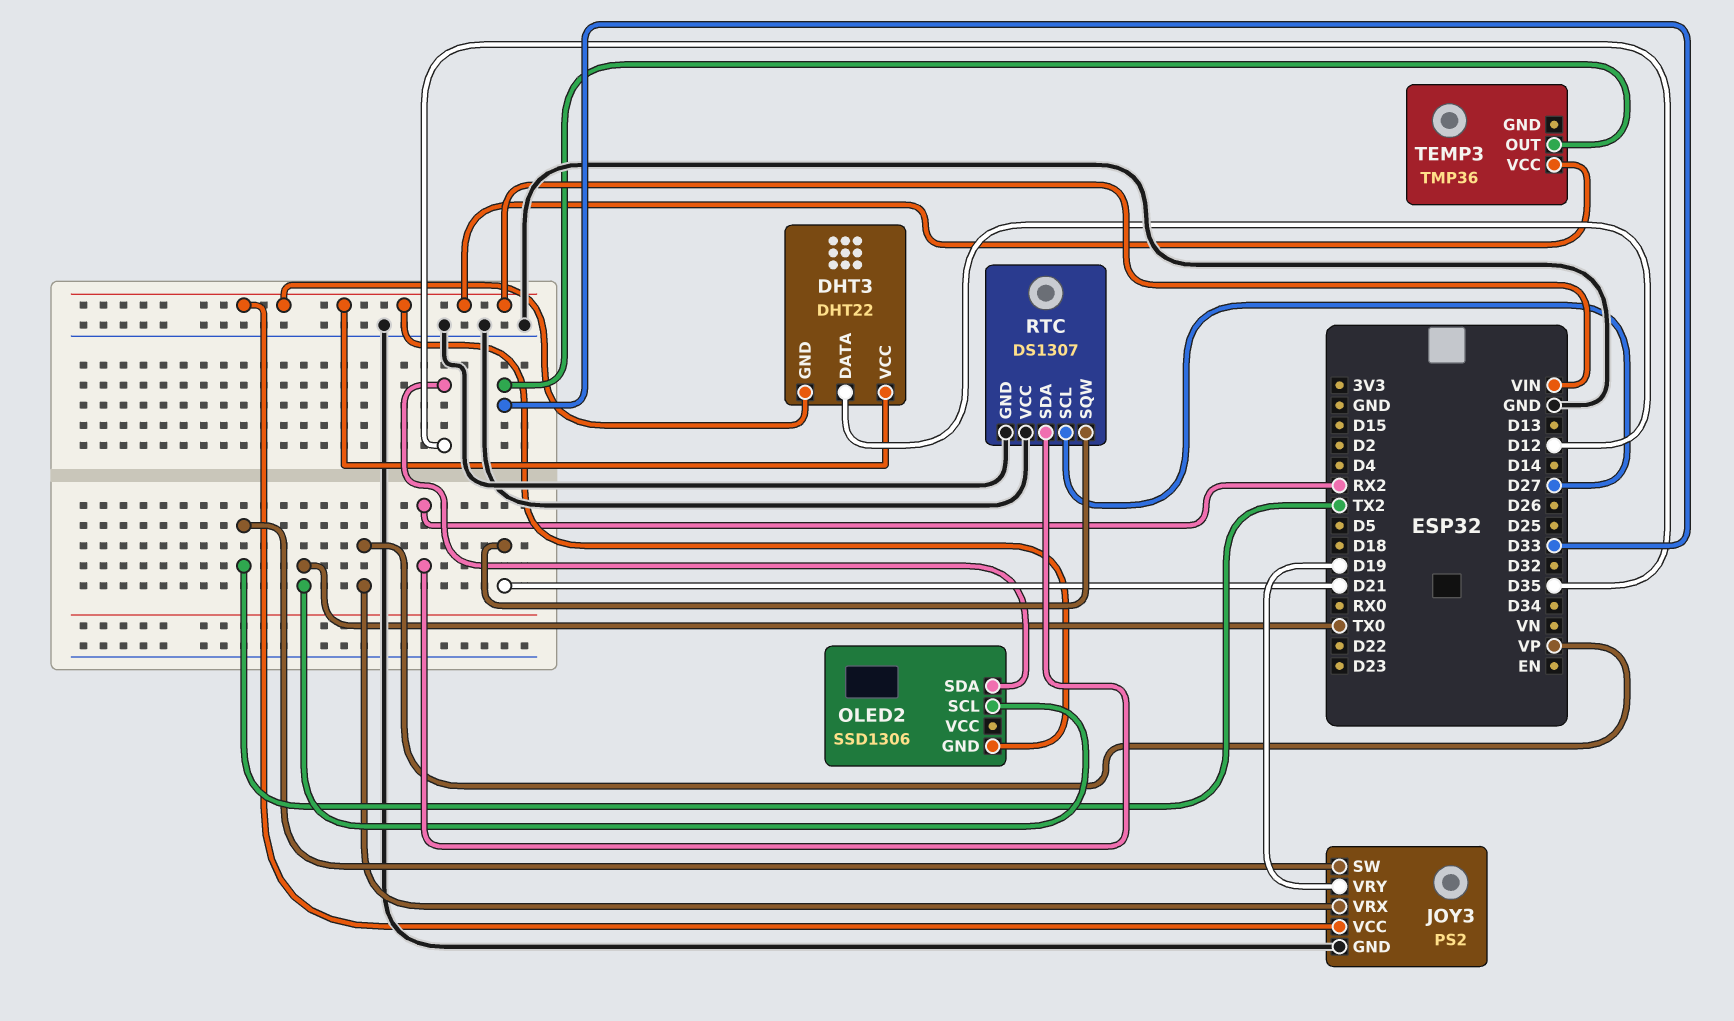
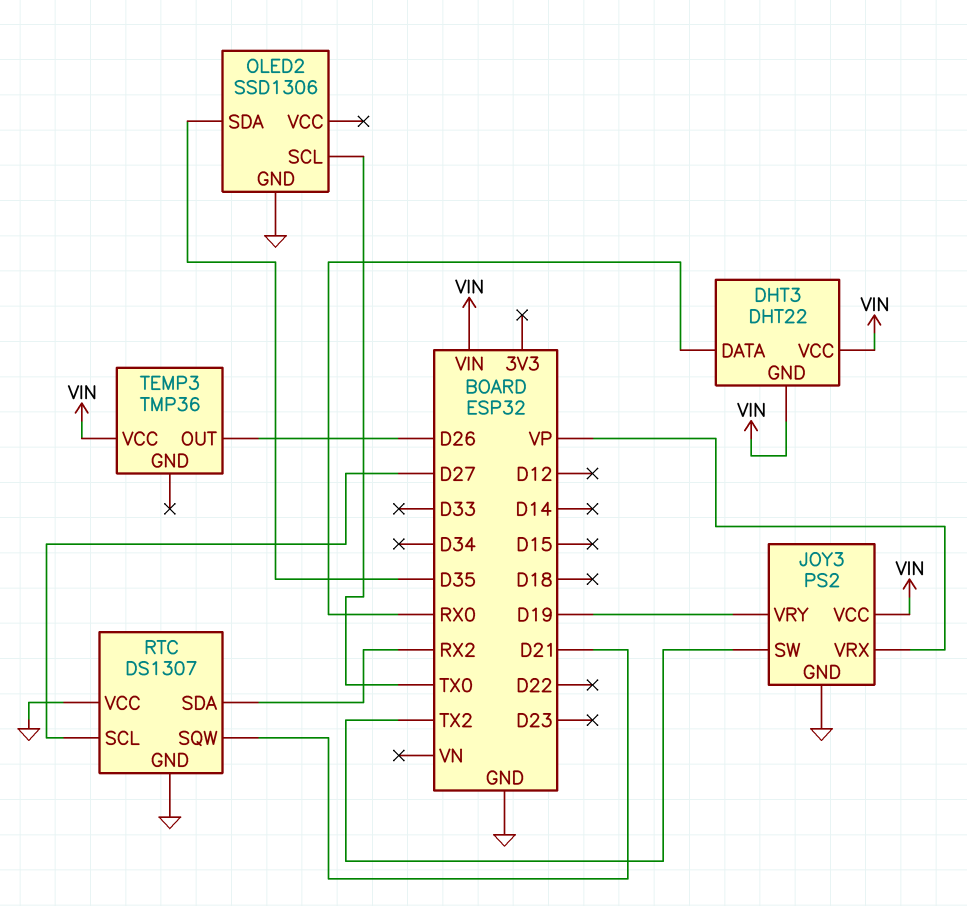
DHT3 pin DATA: D12 -> RX0
OLED2 pin GND: VIN -> GND
TEMP3 pin OUT: D33 -> D26

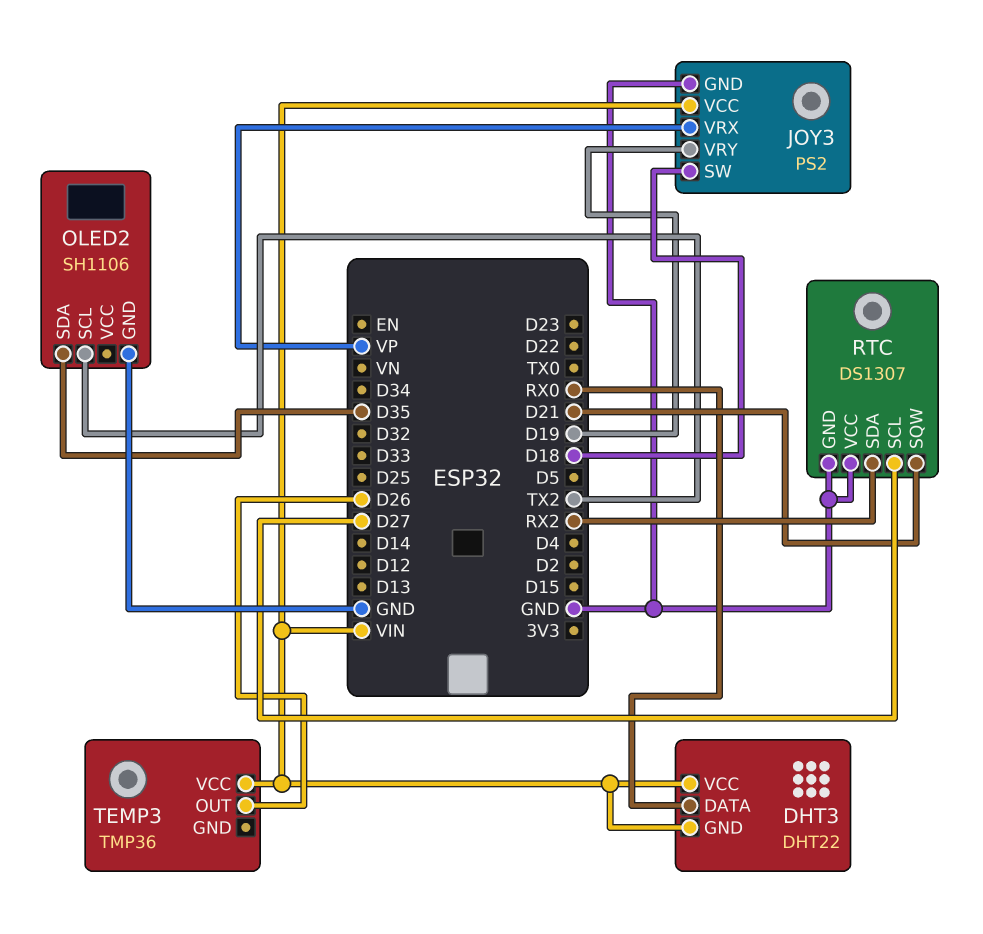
JOY3 pin SW: TX2 -> D18
OLED2: SSD1306 -> SH1106
OLED2 pin SCL: TX0 -> TX2

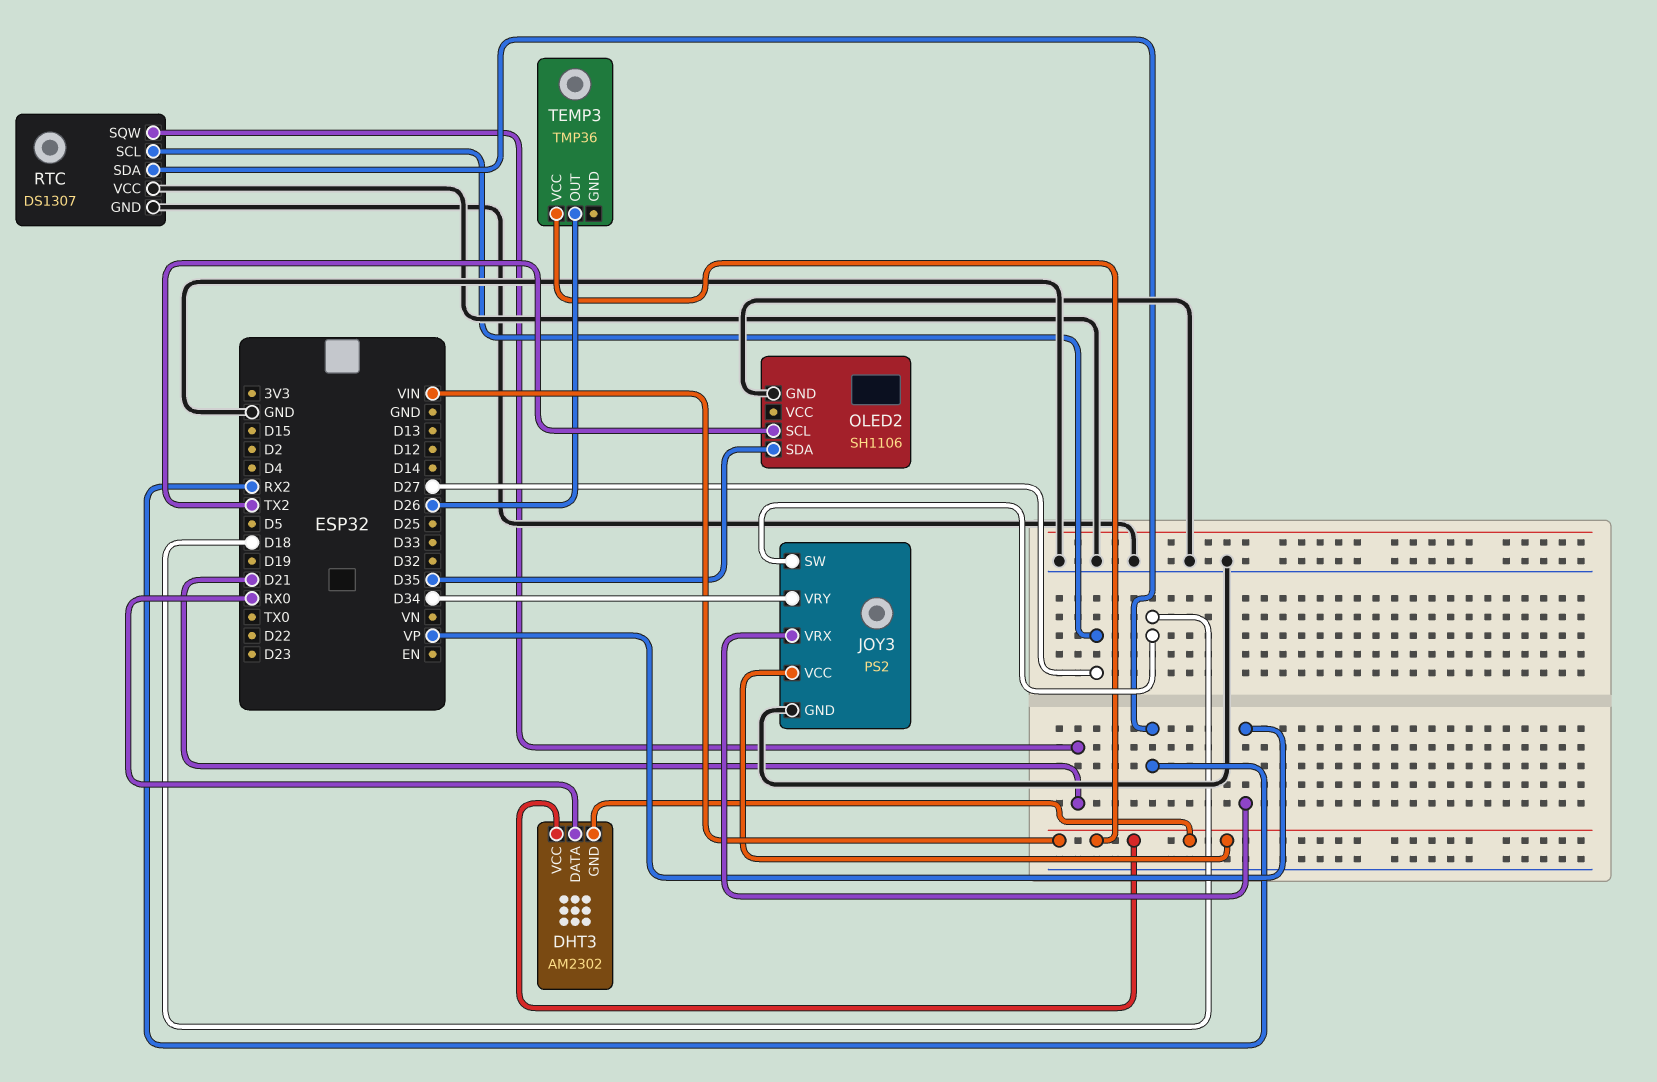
DHT3: DHT22 -> AM2302
JOY3 pin VRY: D19 -> D34

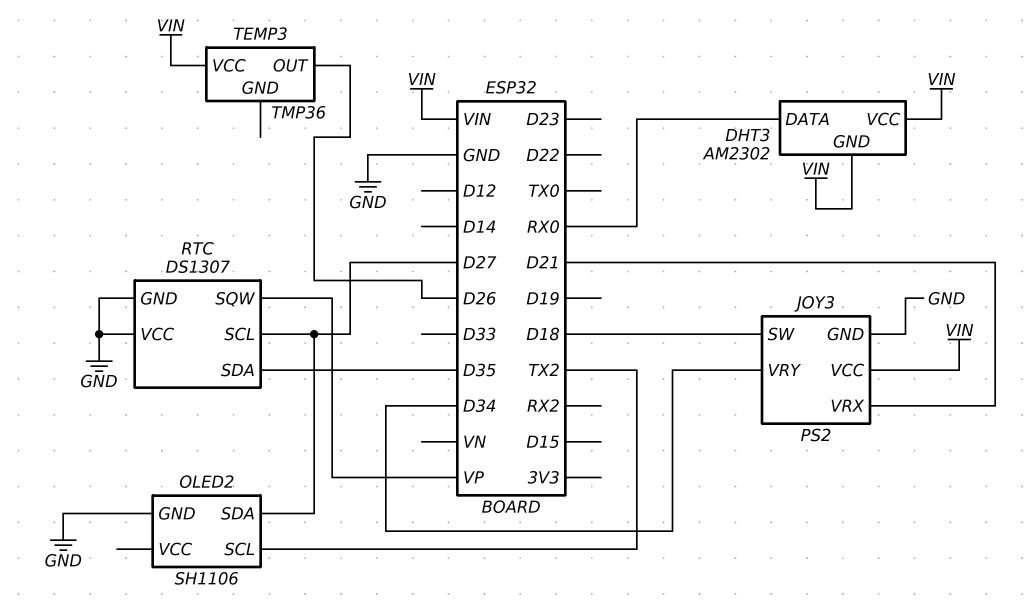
JOY3 pin VRX: VP -> D21
OLED2 pin SDA: D35 -> D27
RTC pin SDA: RX2 -> D35
RTC pin SQW: D21 -> VP

